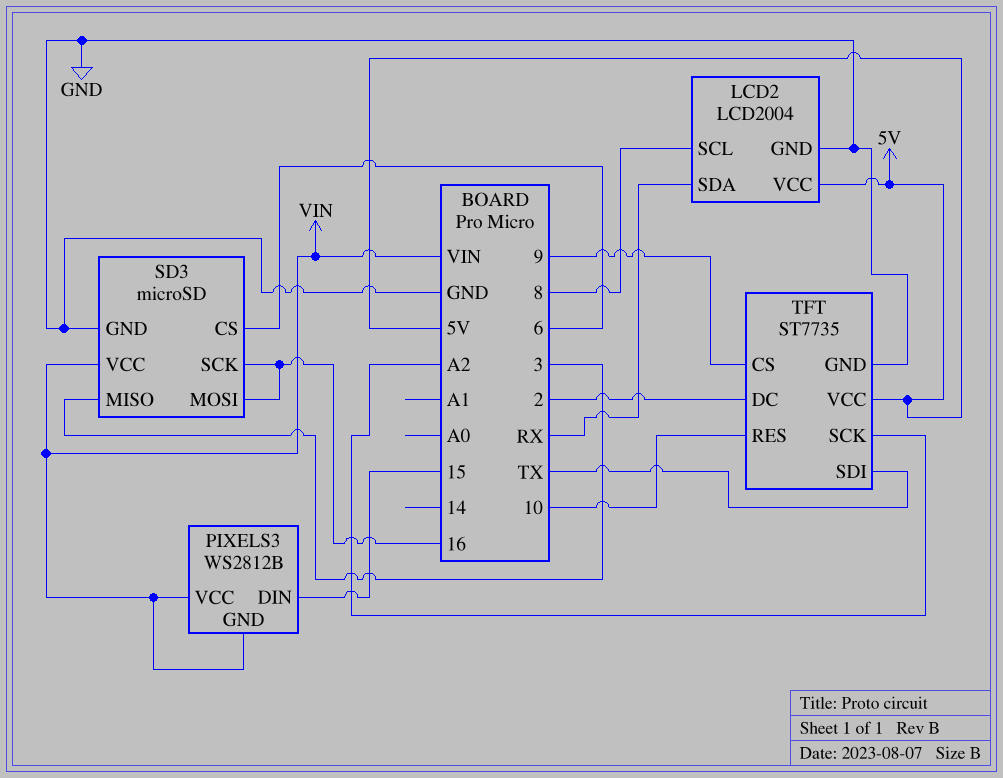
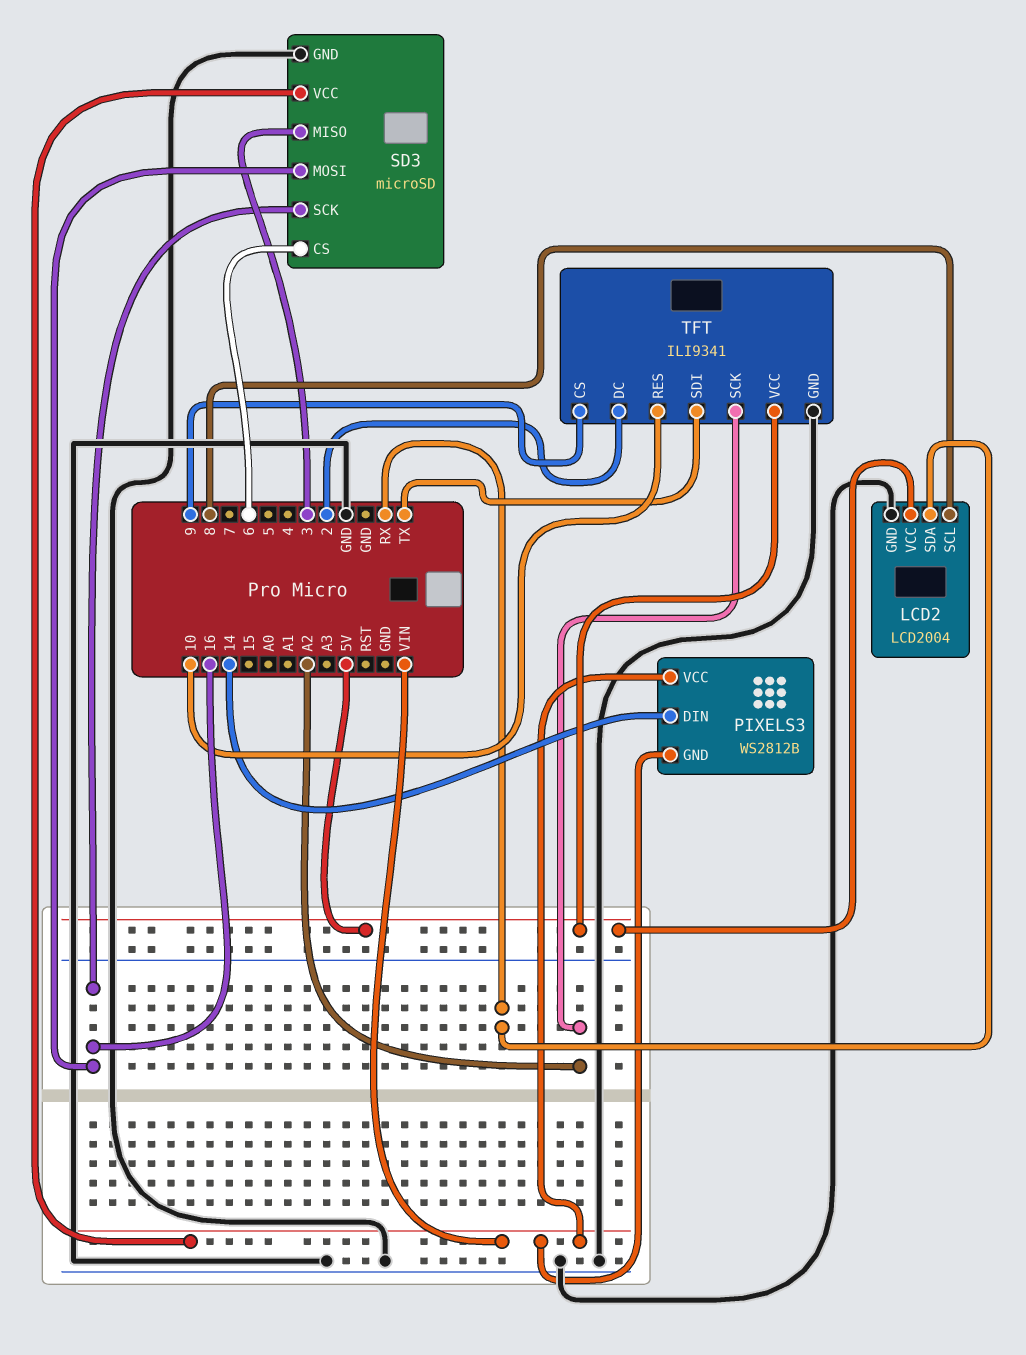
PIXELS3 pin DIN: 15 -> 14
TFT: ST7735 -> ILI9341

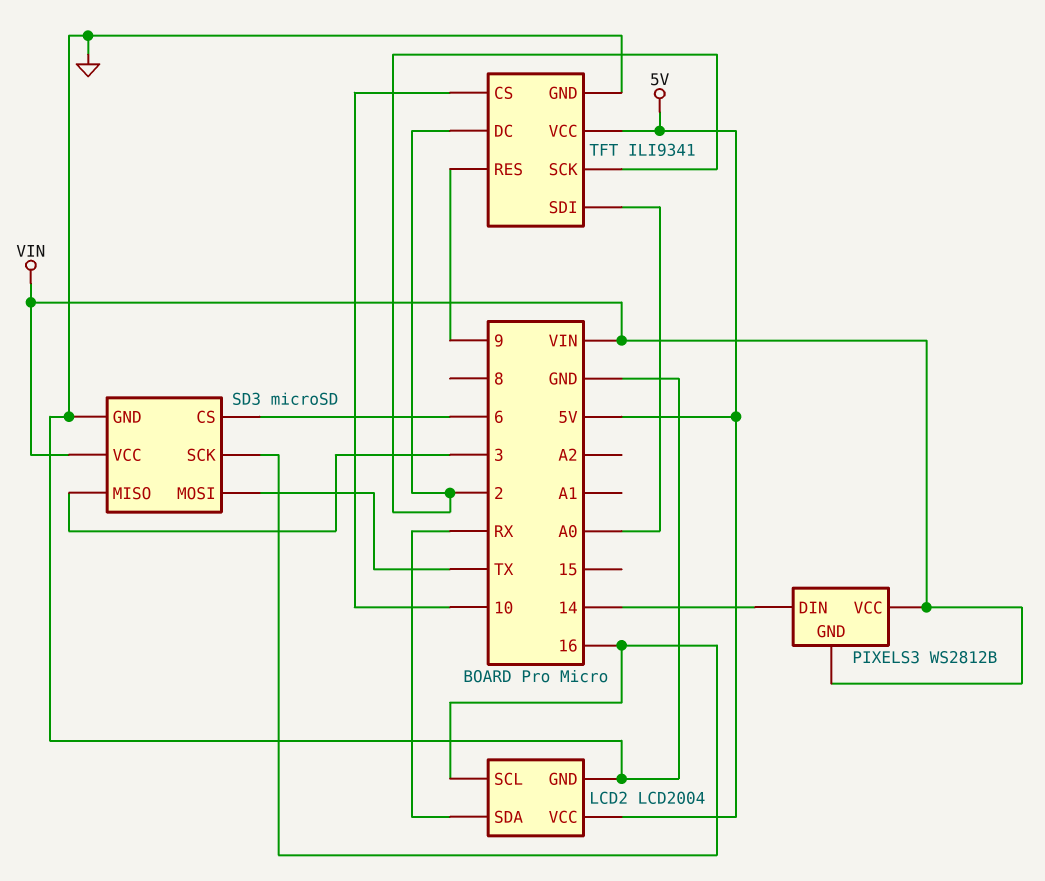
LCD2 pin SCL: 8 -> 16
SD3 pin MOSI: 16 -> TX
TFT pin CS: 9 -> 10
TFT pin RES: 10 -> 9
TFT pin SCK: A2 -> 2
TFT pin SDI: TX -> A0

